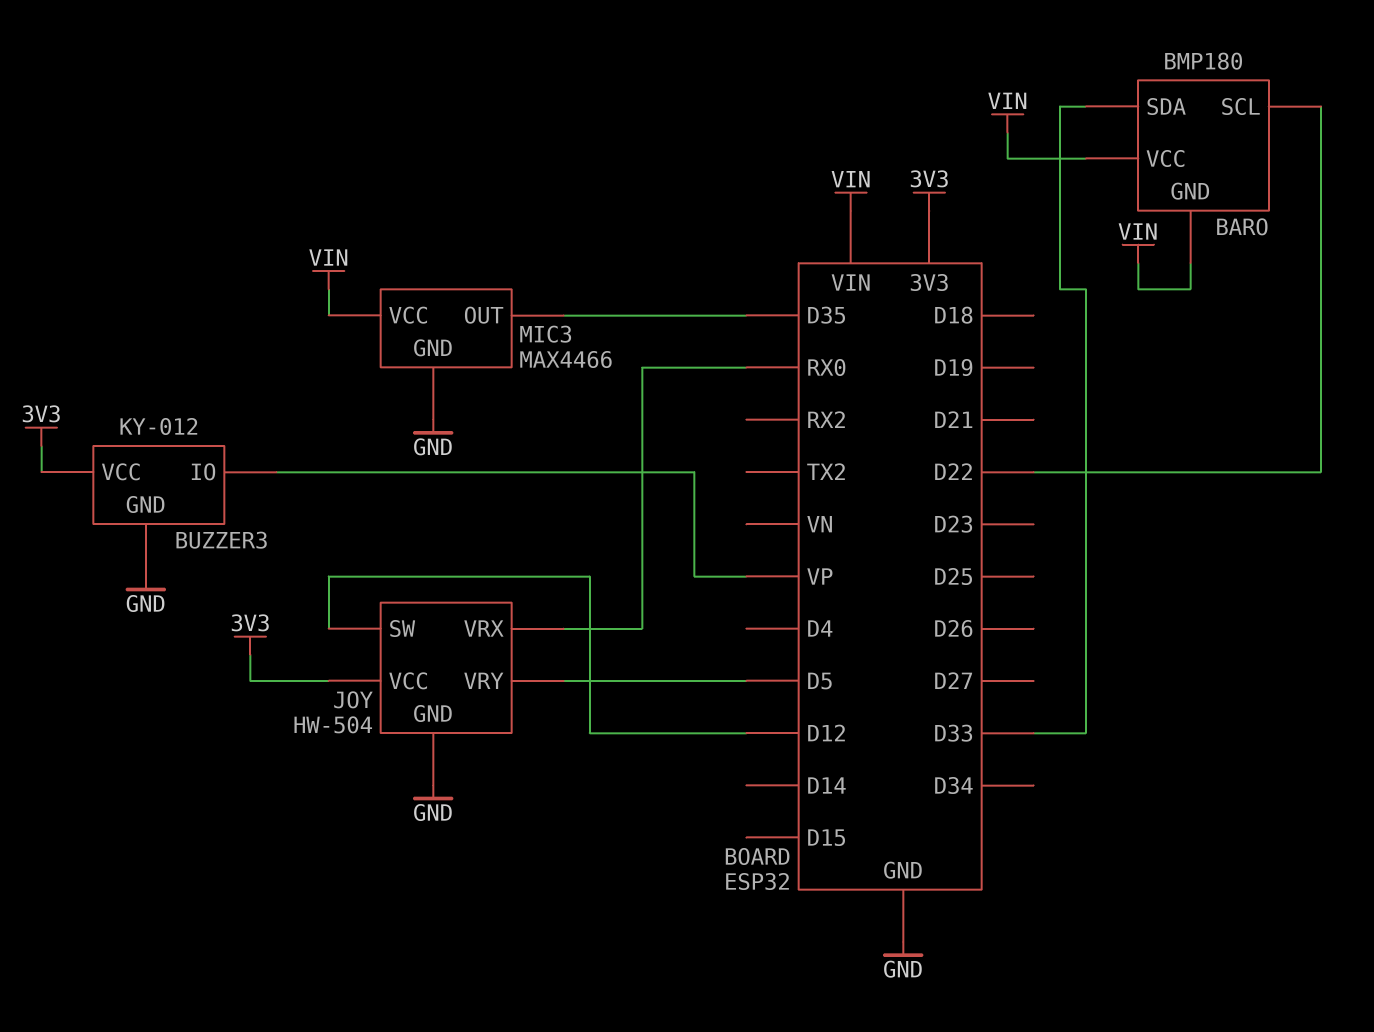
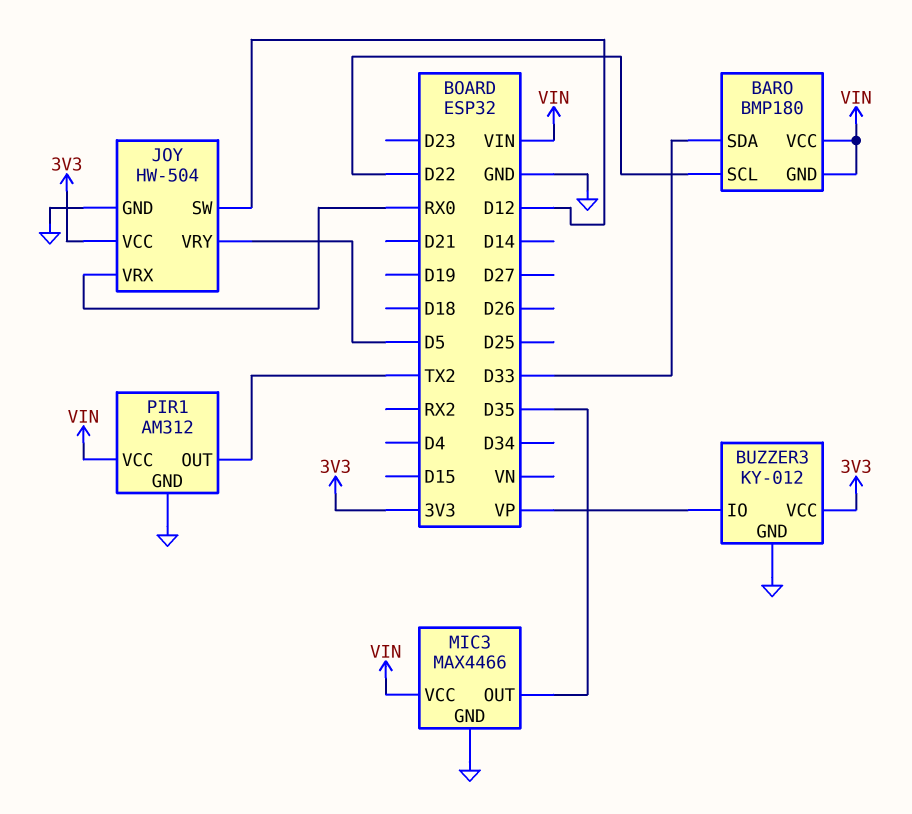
PIR1: none -> AM312
PIR1 pin GND: none -> GND
PIR1 pin OUT: none -> TX2
PIR1 pin VCC: none -> VIN

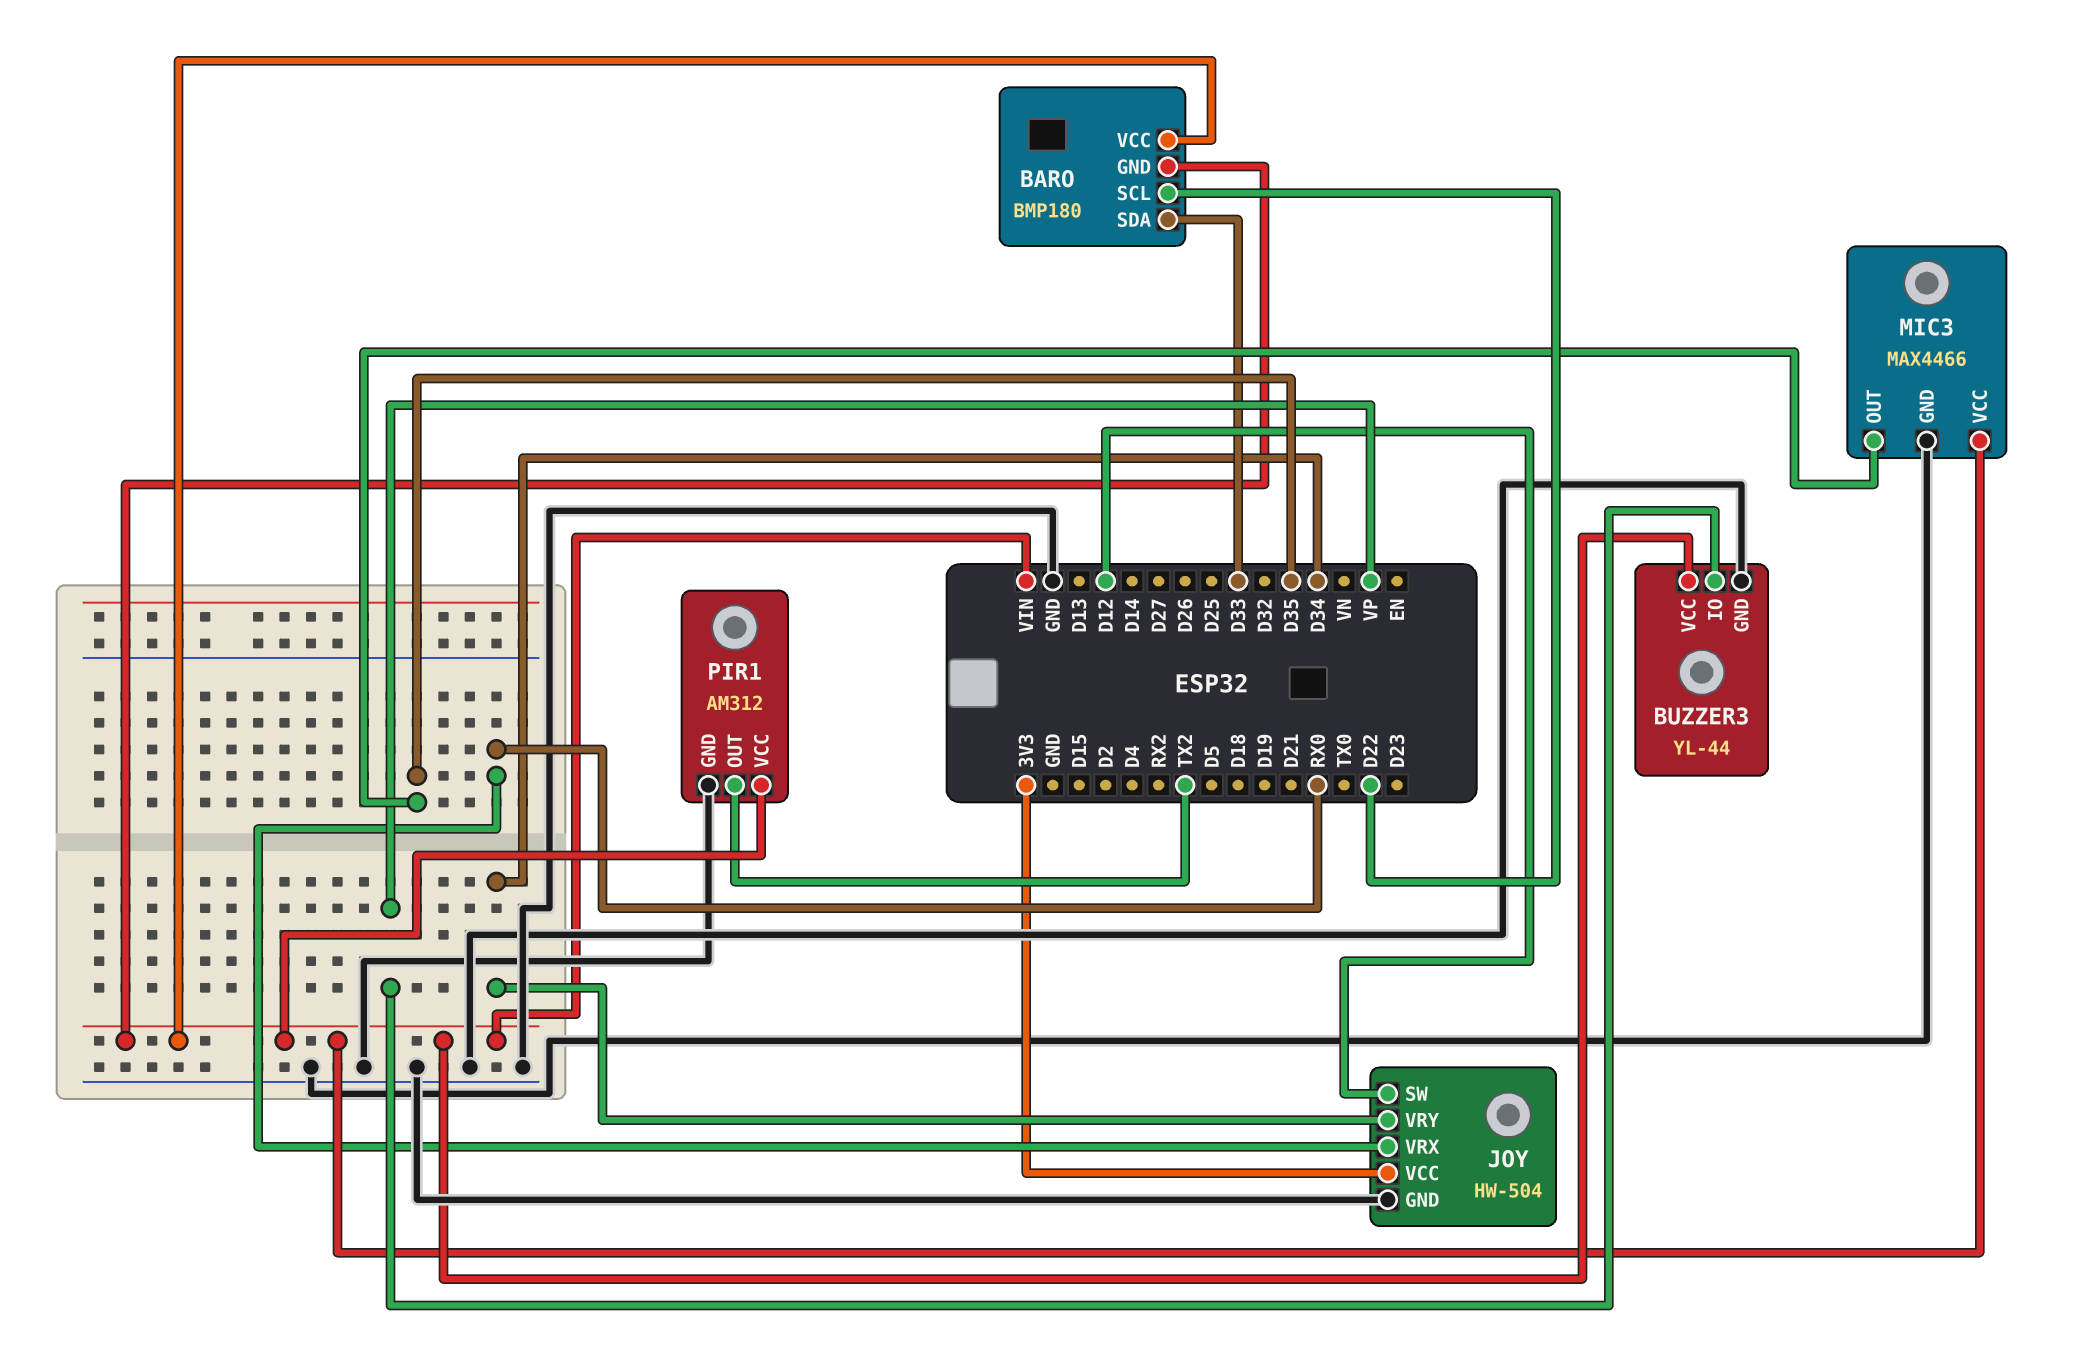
BUZZER3: KY-012 -> YL-44
BUZZER3 pin VCC: 3V3 -> VIN
JOY pin VRY: D5 -> D34

